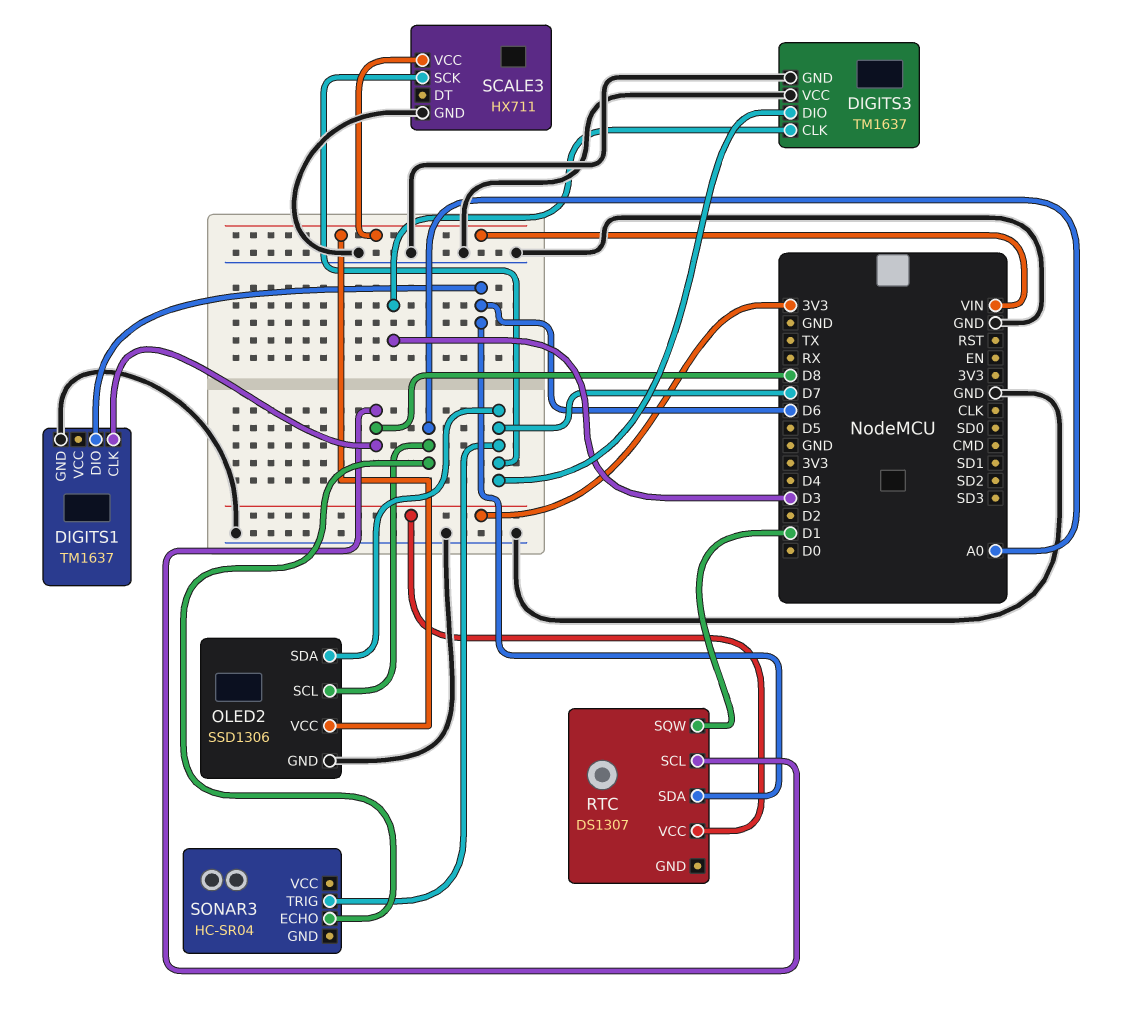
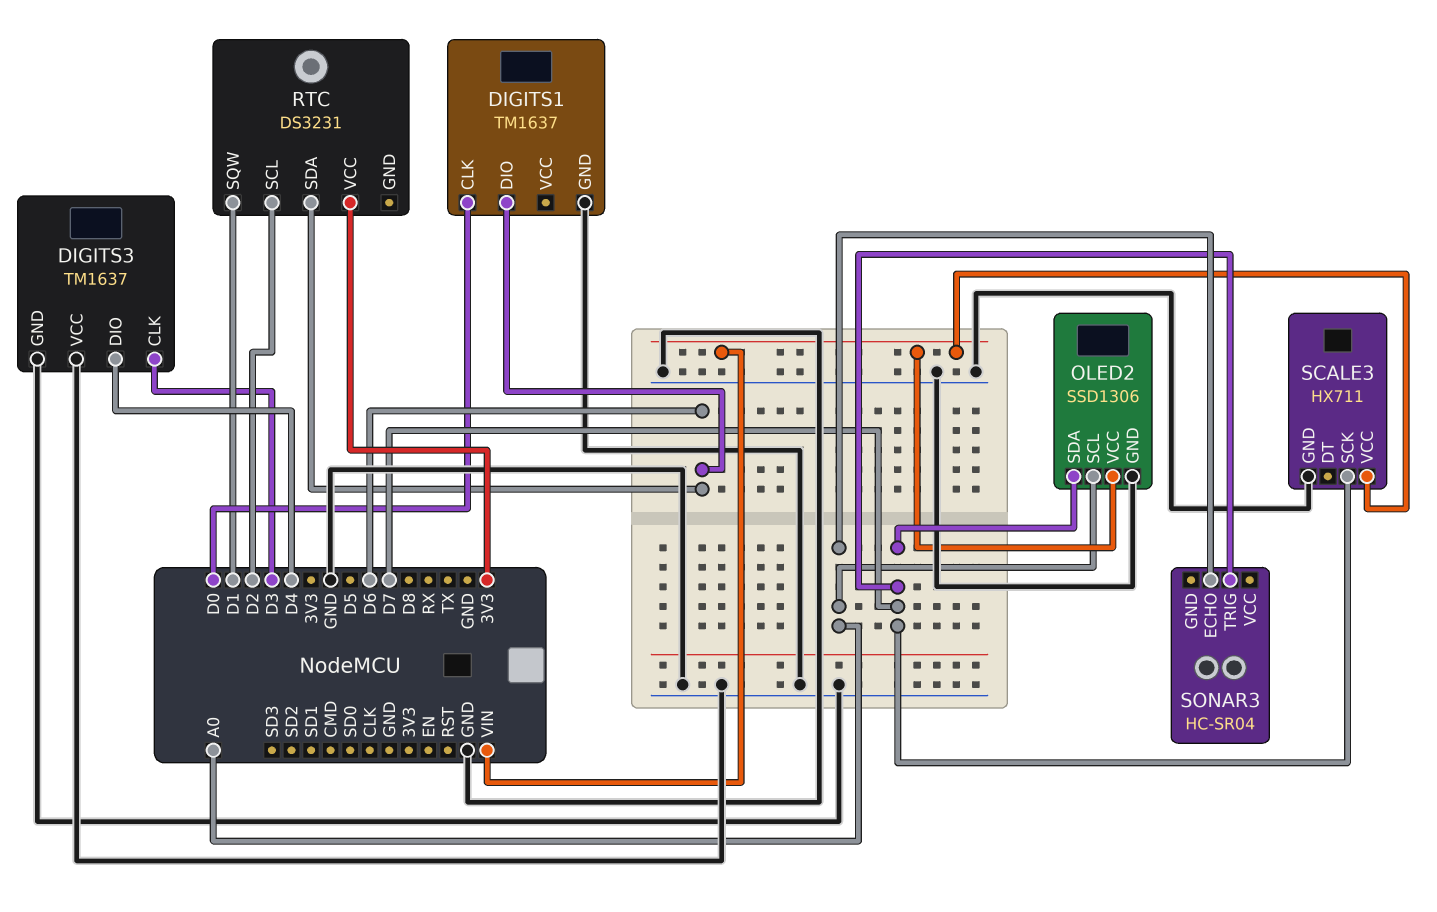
DIGITS1 pin CLK: D8 -> D0
DIGITS3 pin DIO: D7 -> D4
RTC: DS1307 -> DS3231
RTC pin SCL: D8 -> D2

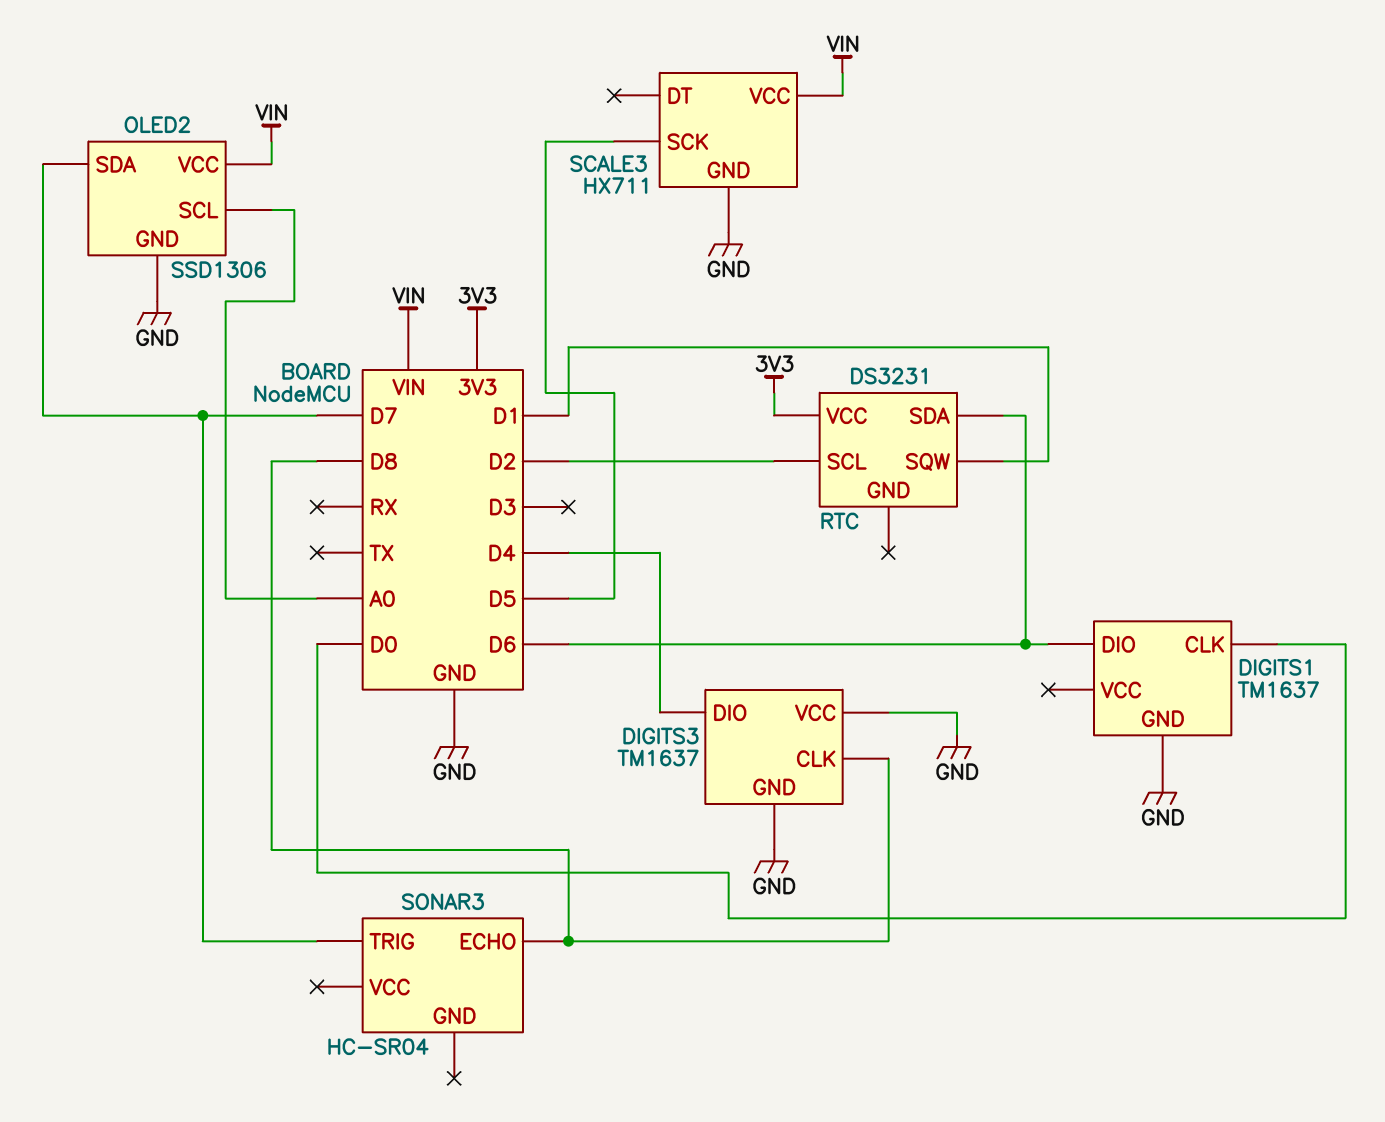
DIGITS3 pin CLK: D3 -> D8
SCALE3 pin SCK: D7 -> D5
SONAR3 pin ECHO: A0 -> D8

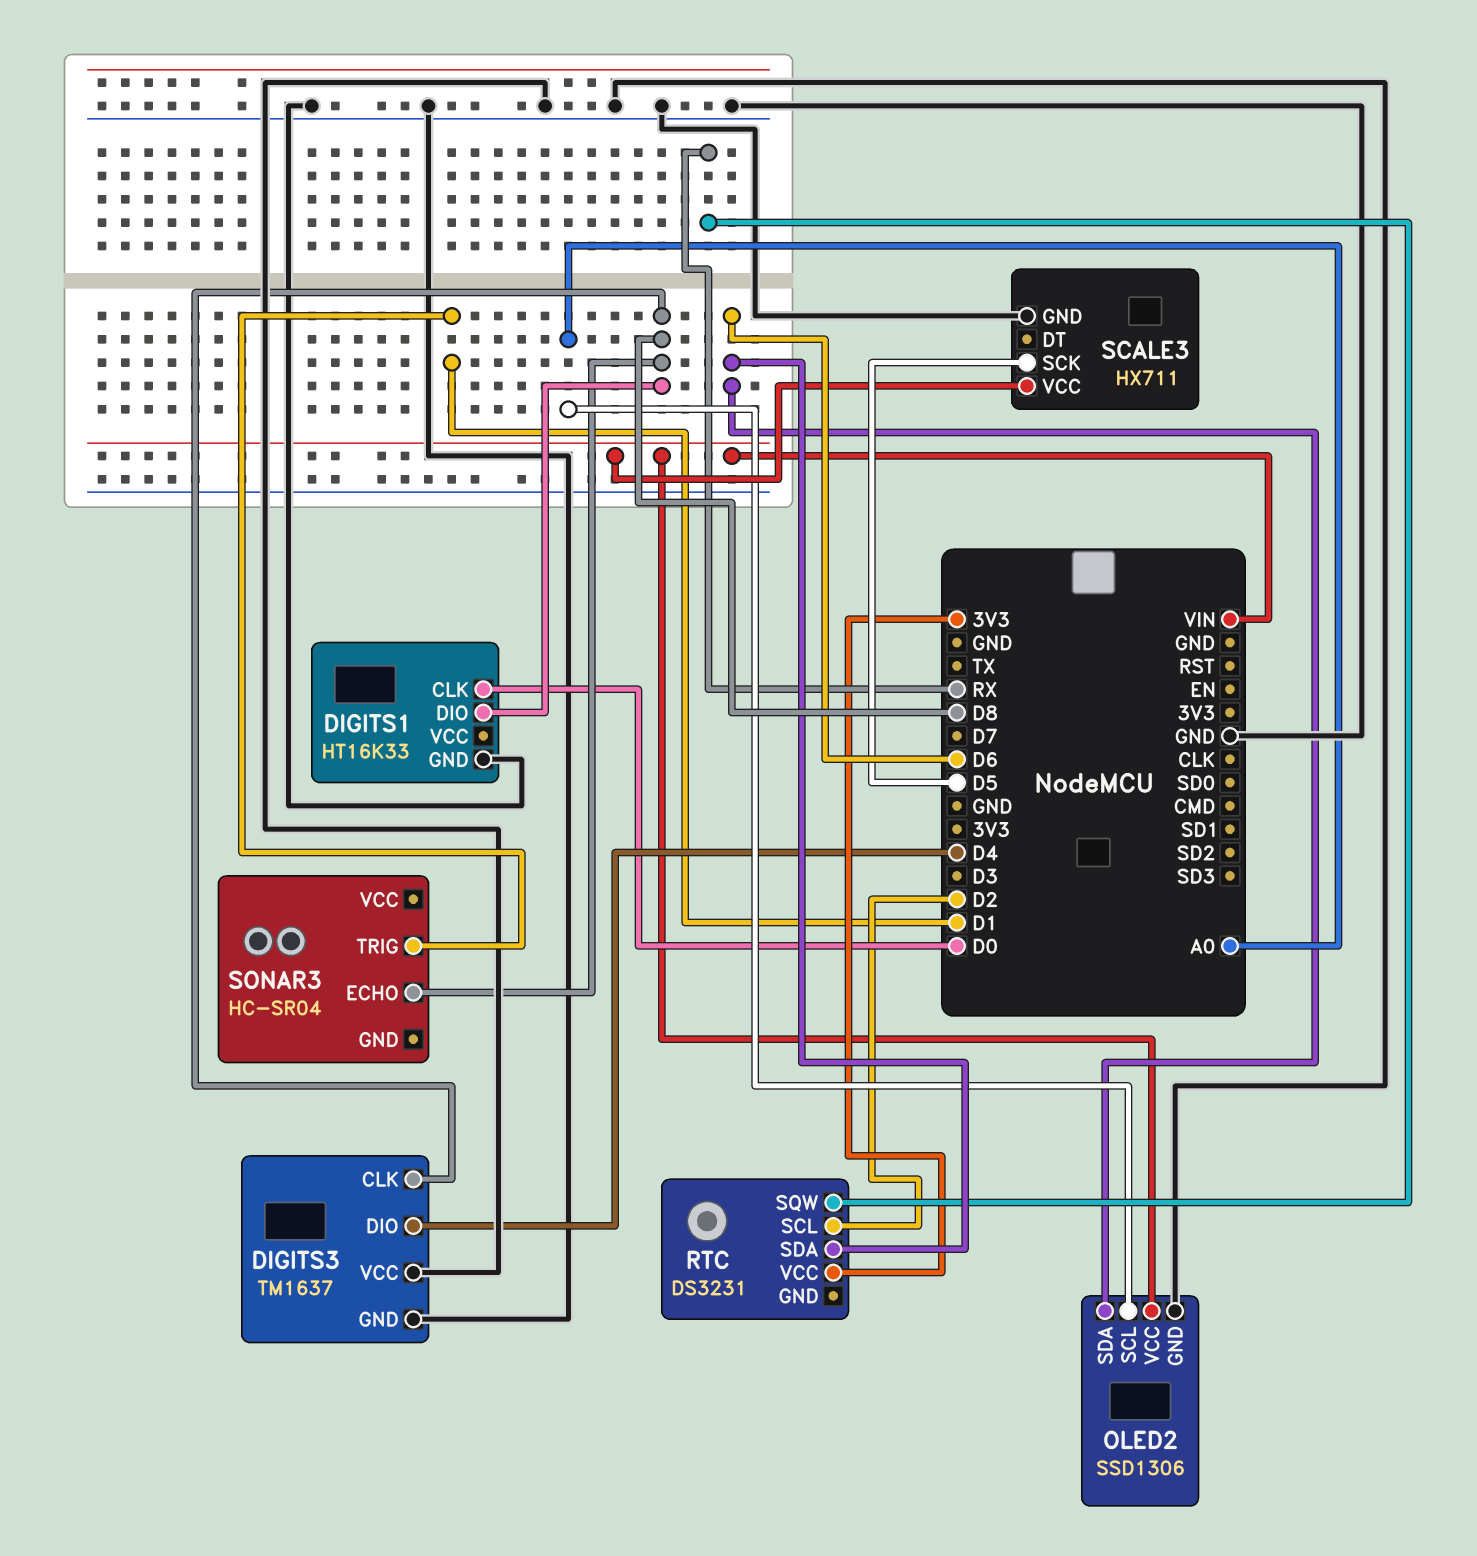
DIGITS1: TM1637 -> HT16K33
DIGITS1 pin DIO: D6 -> D8
OLED2 pin SDA: D7 -> D6
RTC pin SQW: D1 -> RX
SONAR3 pin TRIG: D7 -> D1

